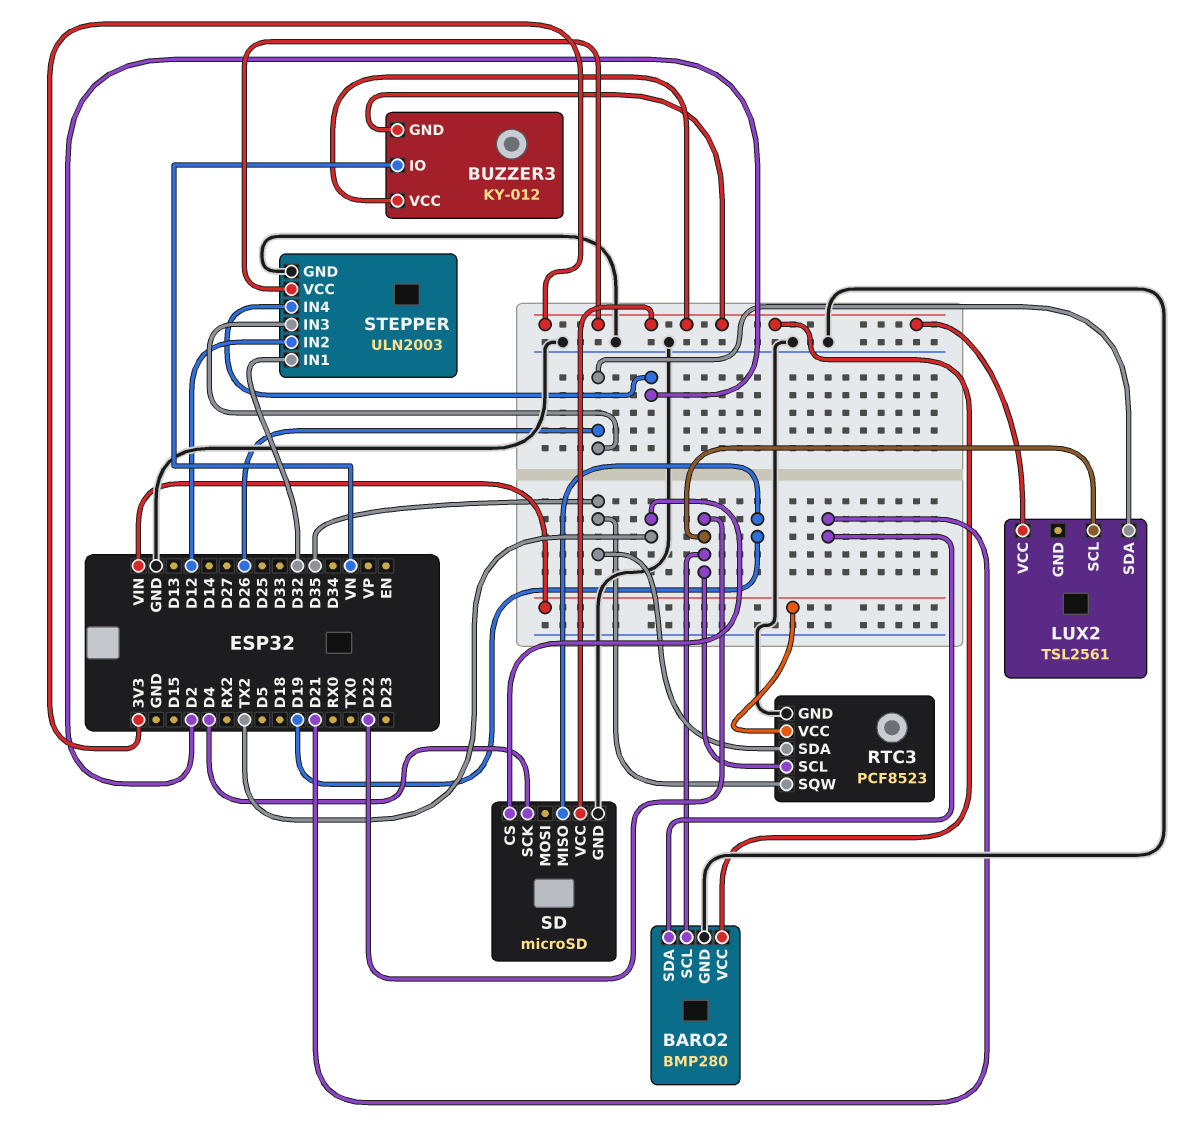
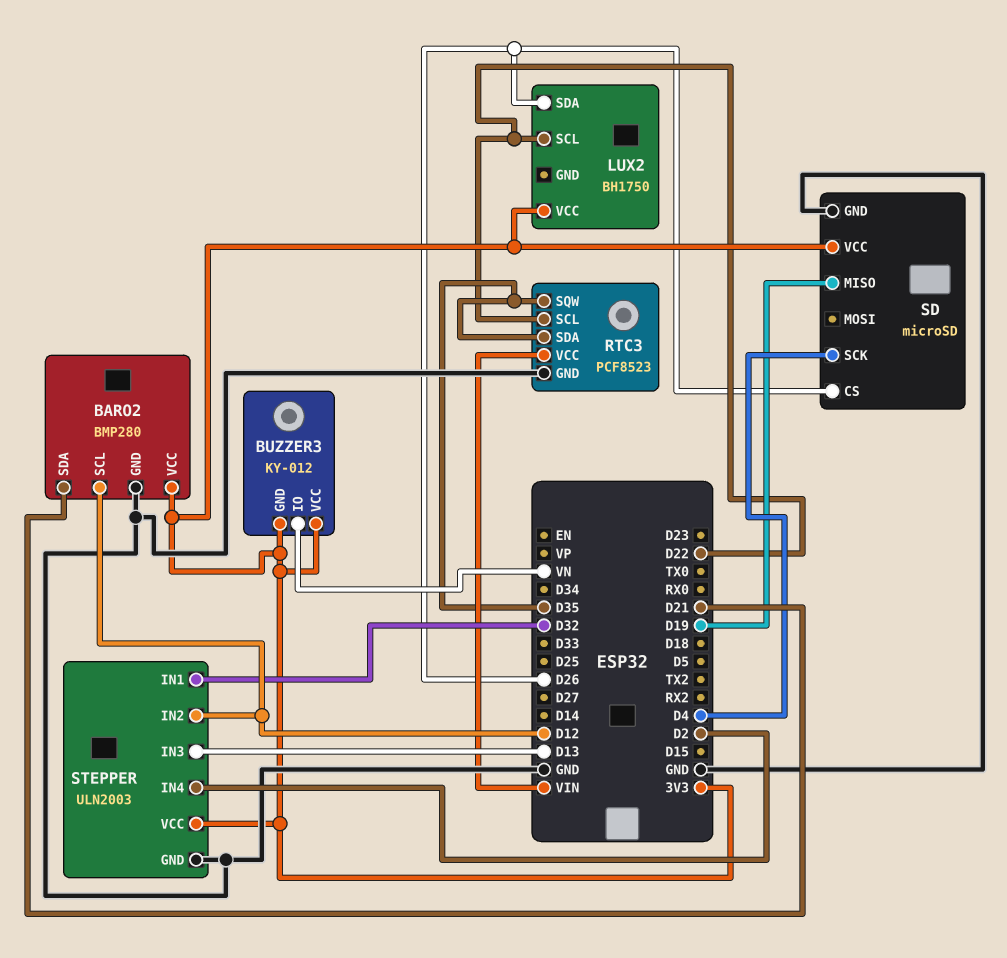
BARO2 pin SCL: D22 -> D12
LUX2: TSL2561 -> BH1750
SD pin CS: TX2 -> D26
STEPPER pin IN3: D26 -> D13

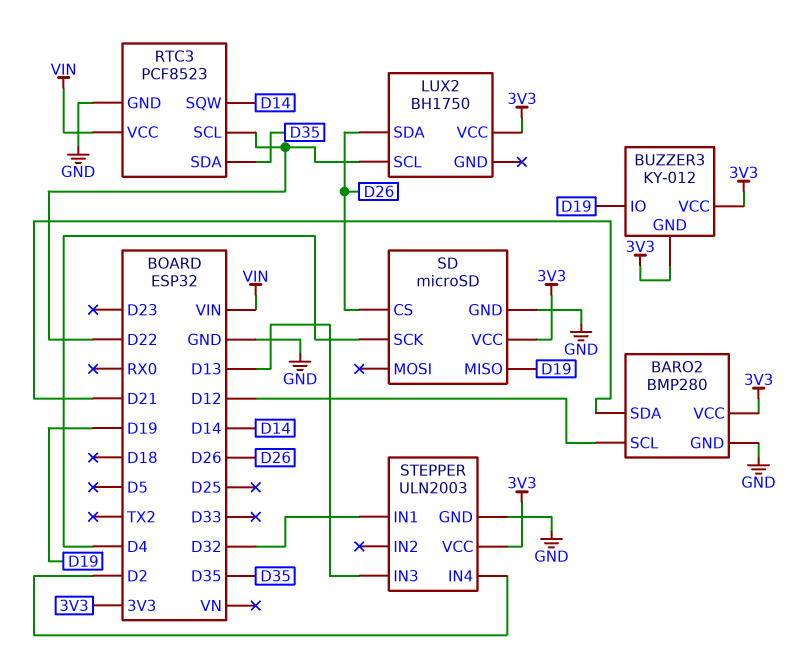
BUZZER3 pin IO: VN -> D19
RTC3 pin SQW: D35 -> D14
STEPPER pin IN2: D12 -> none

